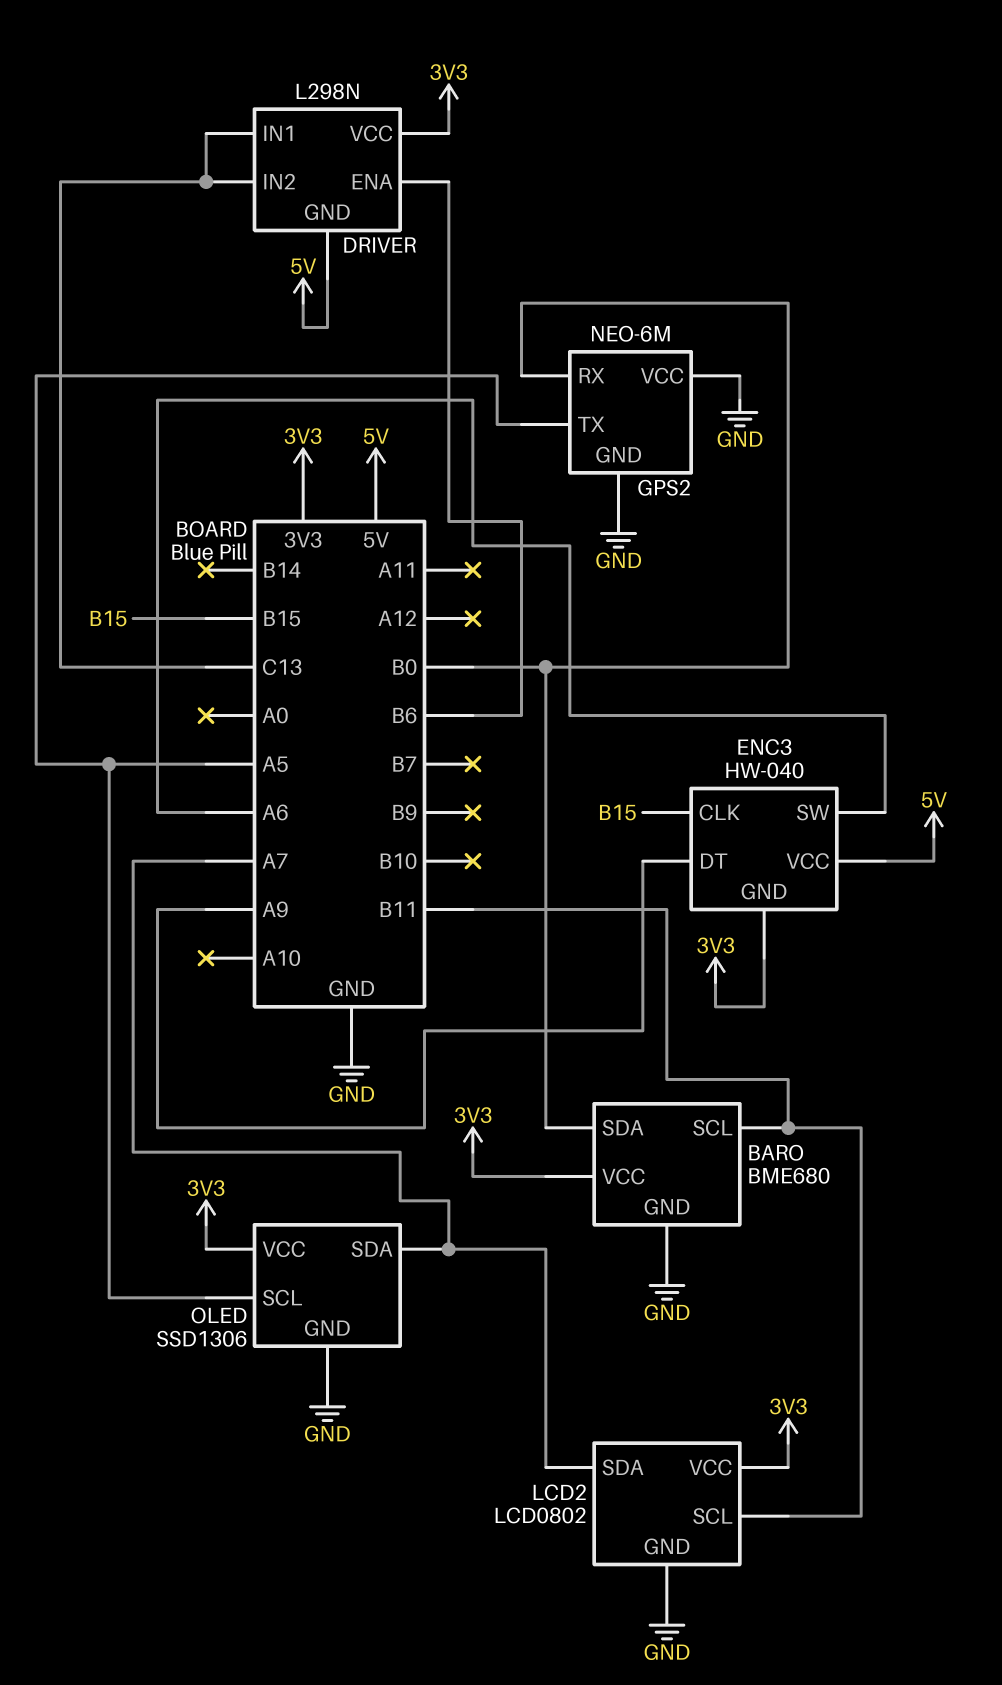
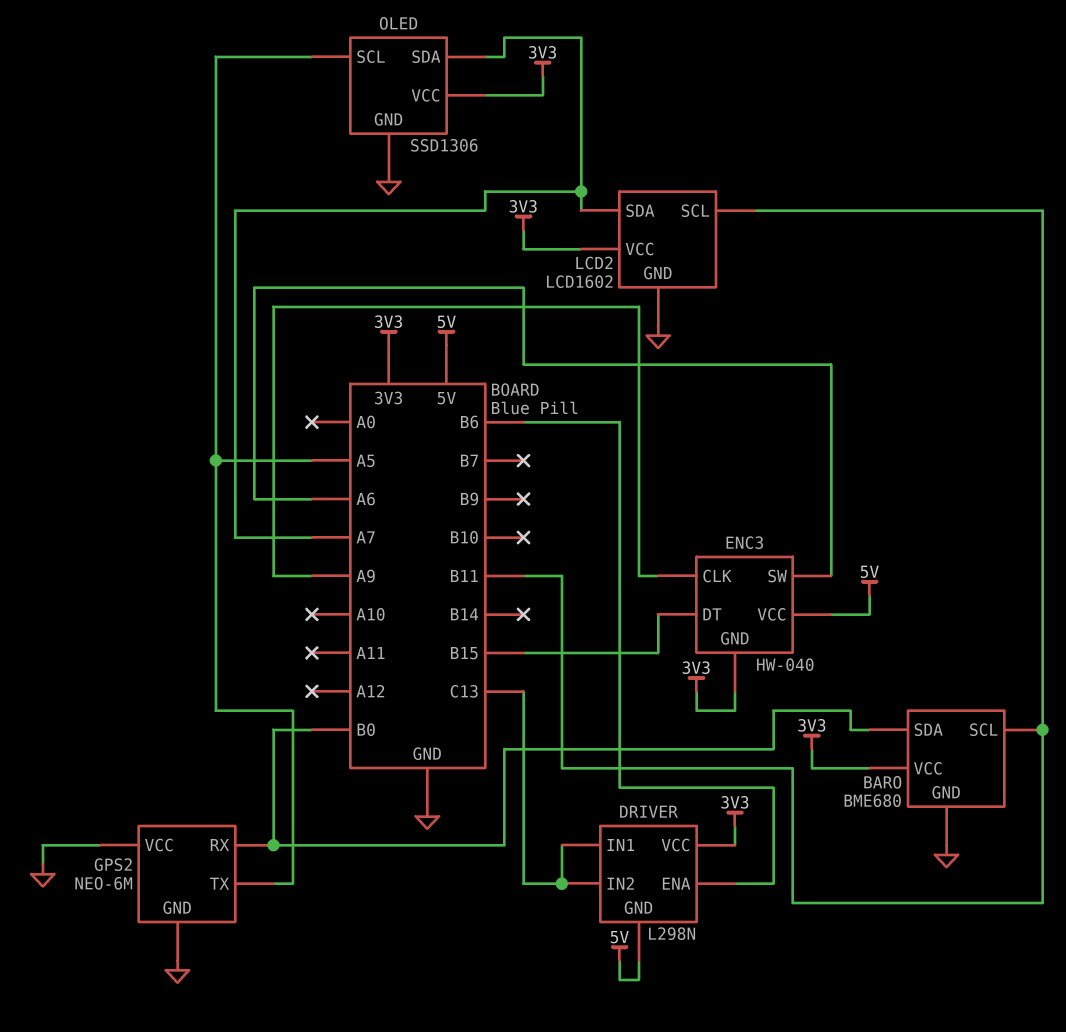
ENC3 pin CLK: B15 -> A9
ENC3 pin DT: A9 -> B15
LCD2: LCD0802 -> LCD1602

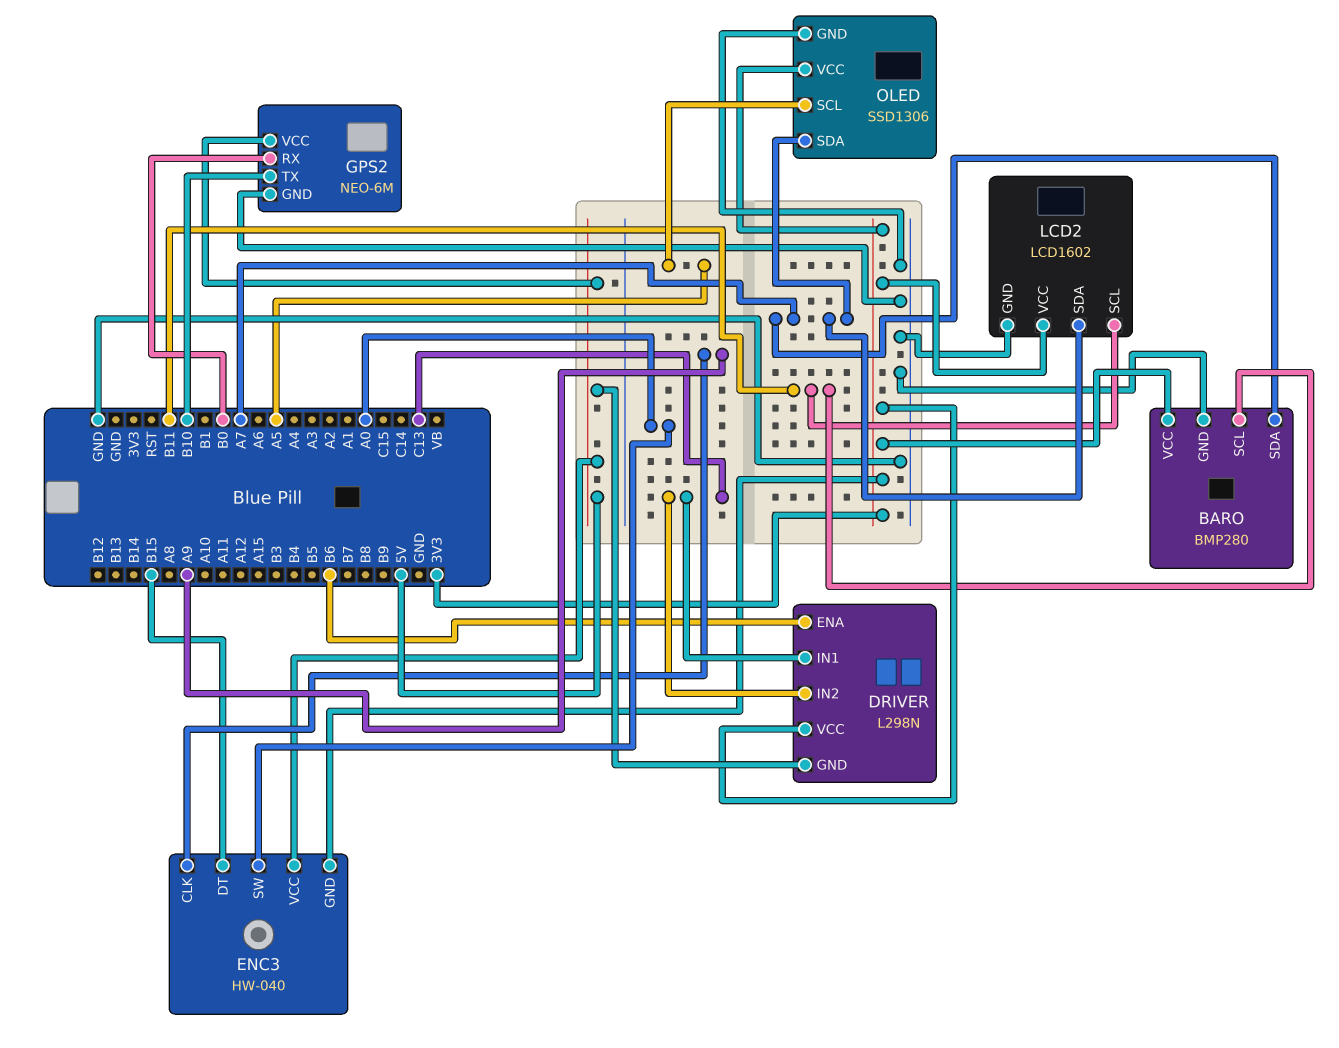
BARO: BME680 -> BMP280
BARO pin SDA: B0 -> A7
ENC3 pin SW: A6 -> A0
GPS2 pin TX: A5 -> B10
GPS2 pin VCC: GND -> 5V

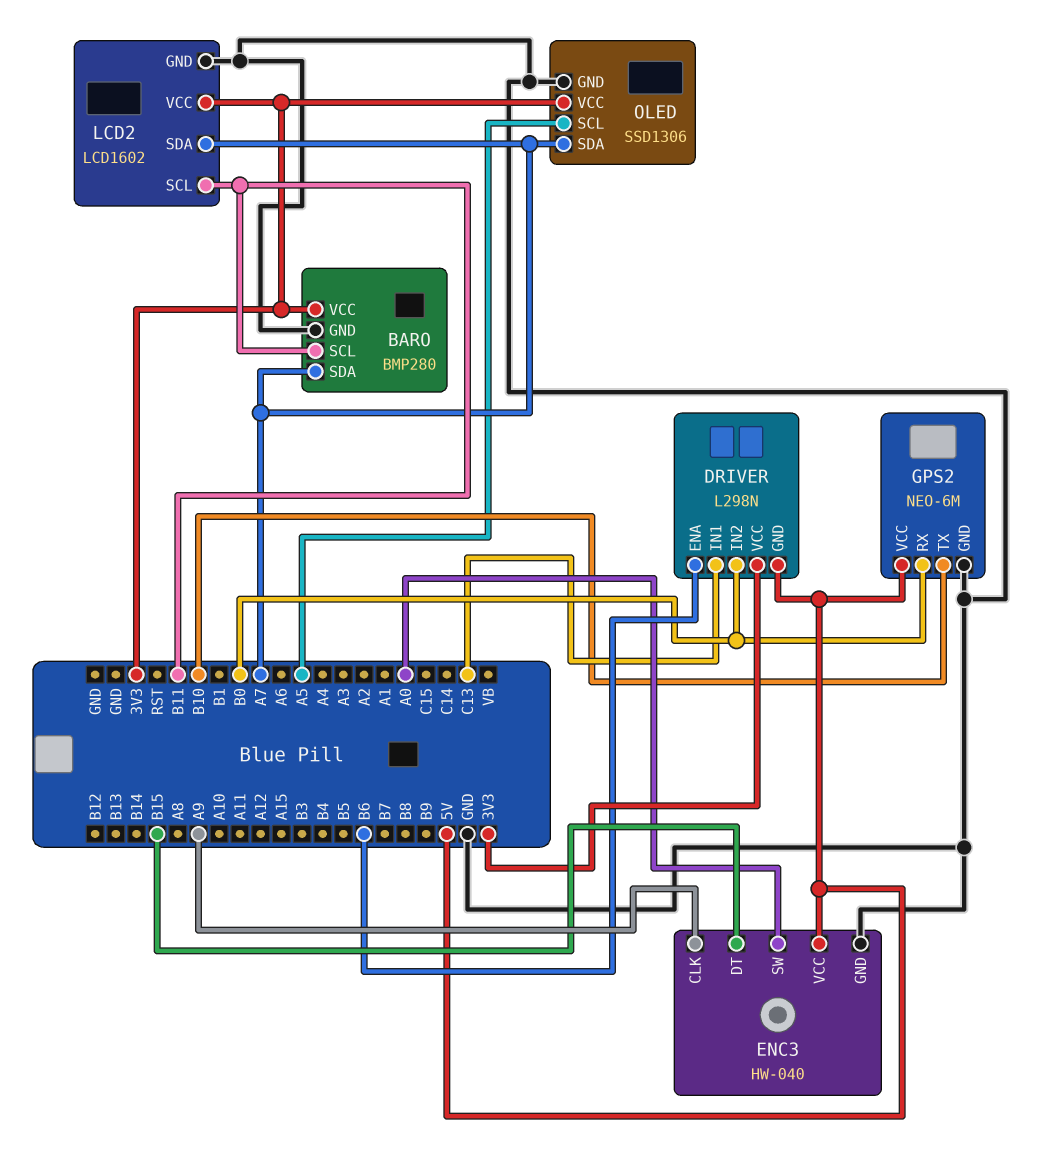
DRIVER pin IN2: C13 -> B0
ENC3 pin GND: 3V3 -> GND

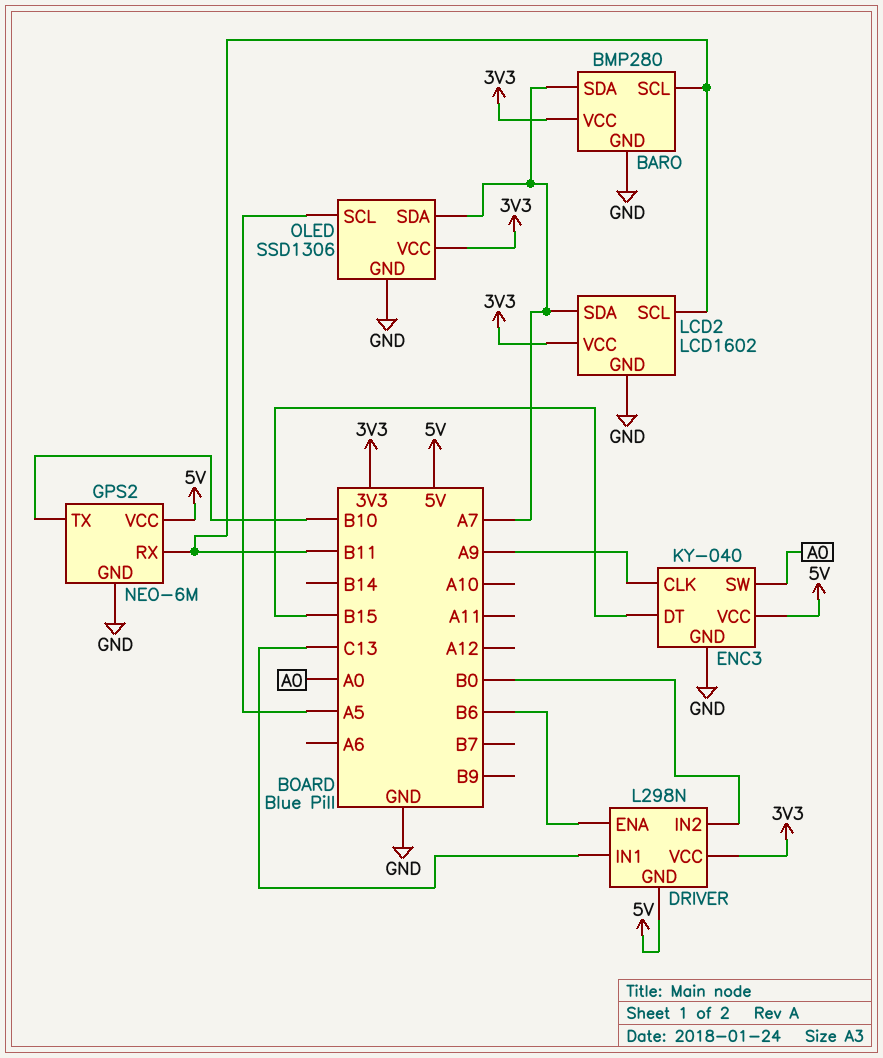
ENC3: HW-040 -> KY-040
GPS2 pin RX: B0 -> B11

